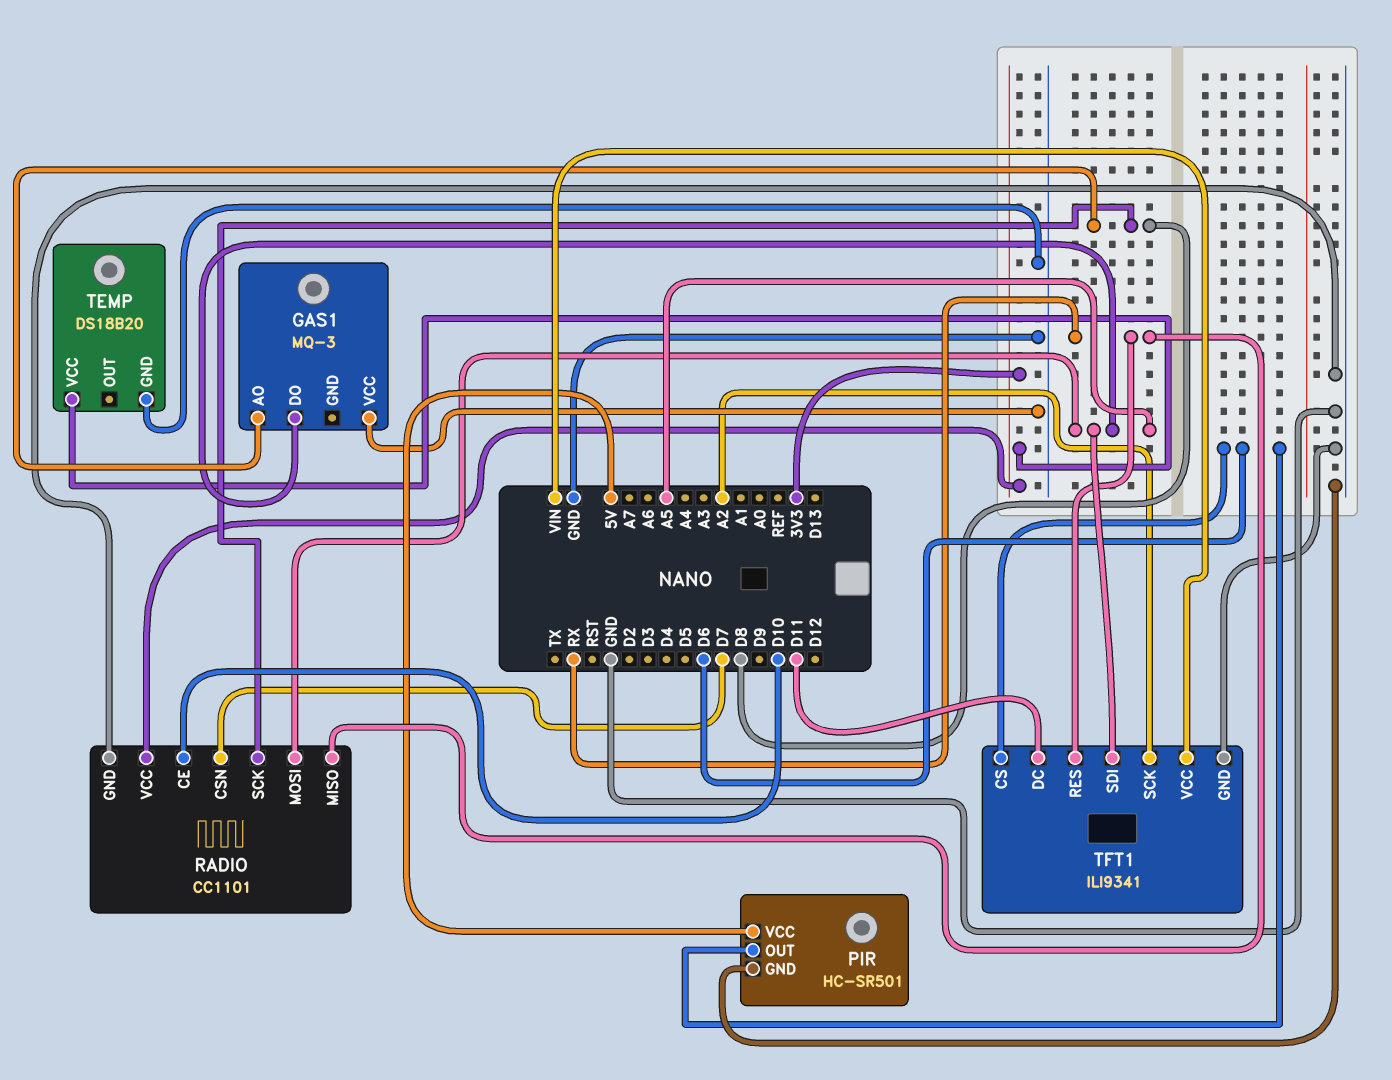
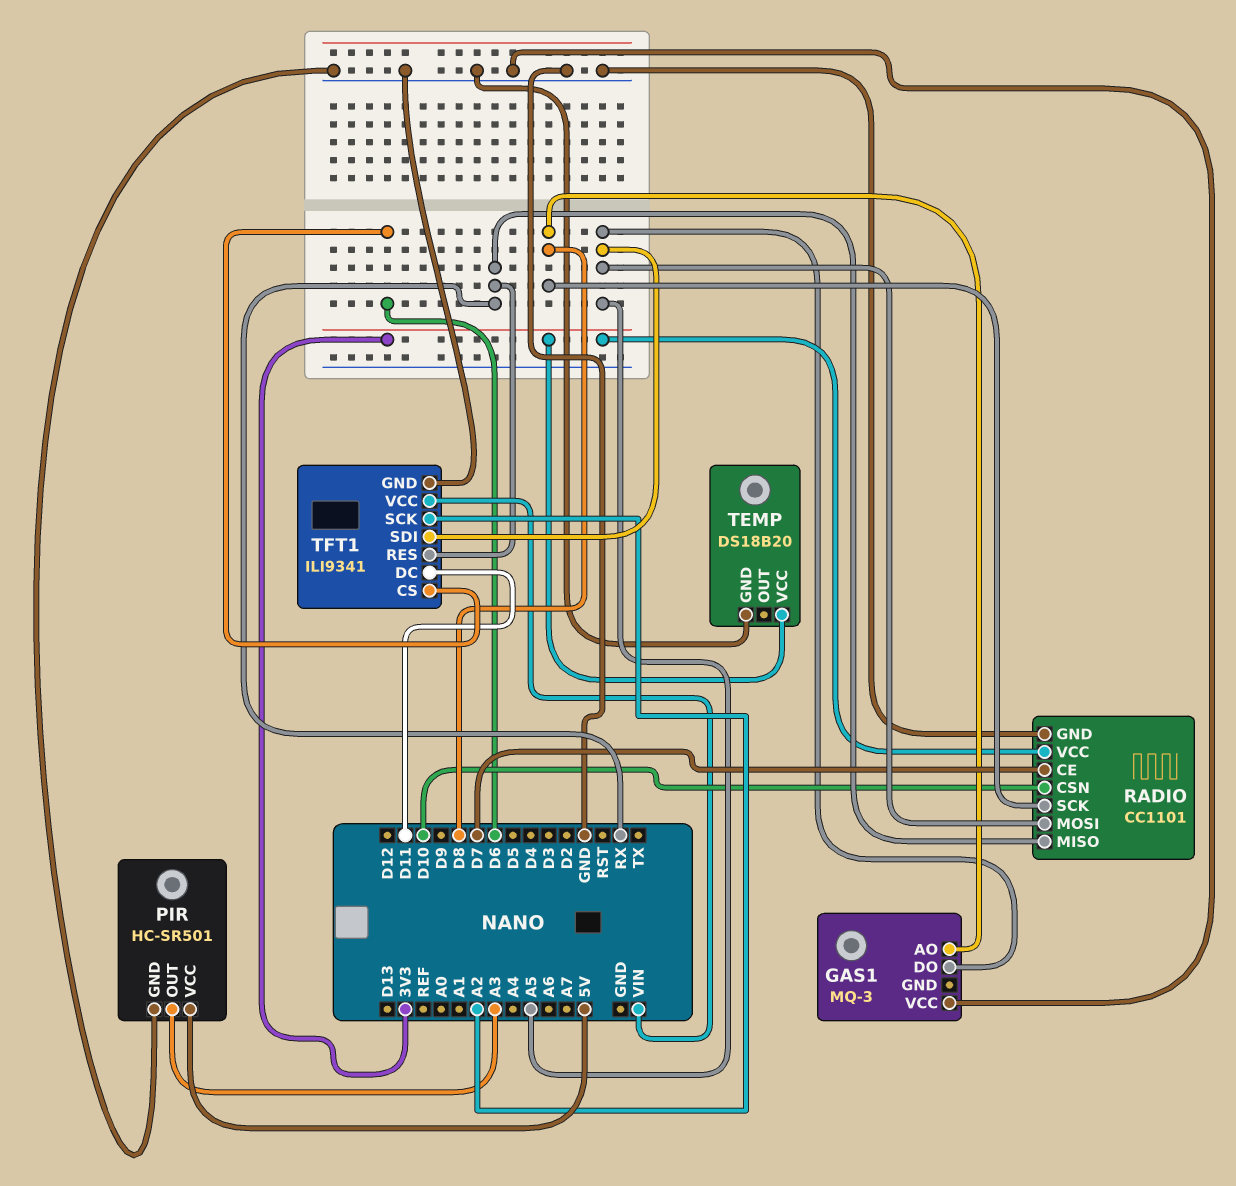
PIR pin OUT: D6 -> A3
RADIO pin CE: D10 -> D7
RADIO pin CSN: D7 -> D10

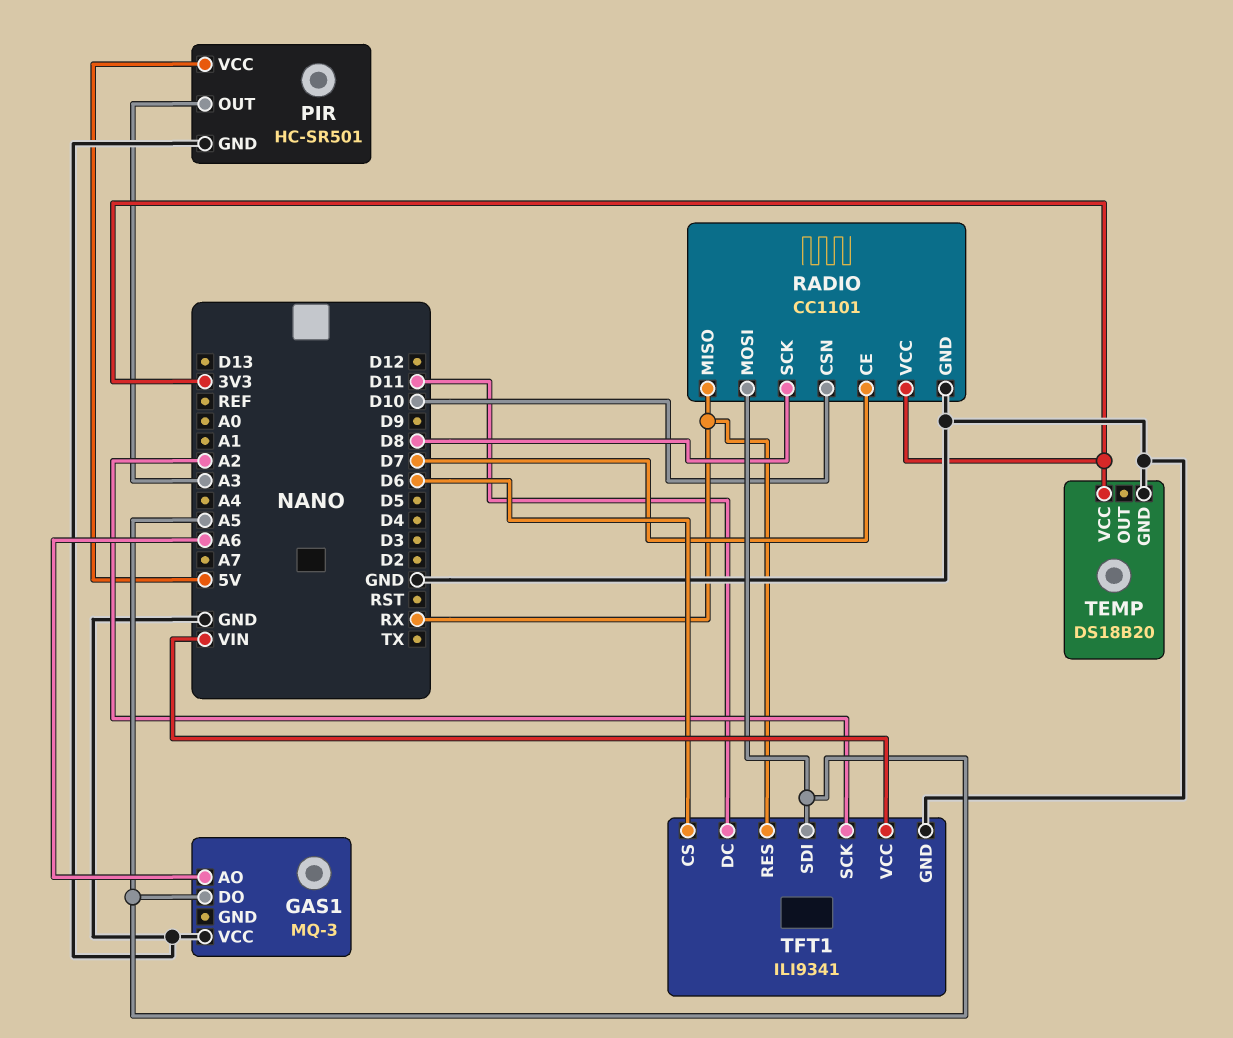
GAS1 pin AO: D8 -> A6

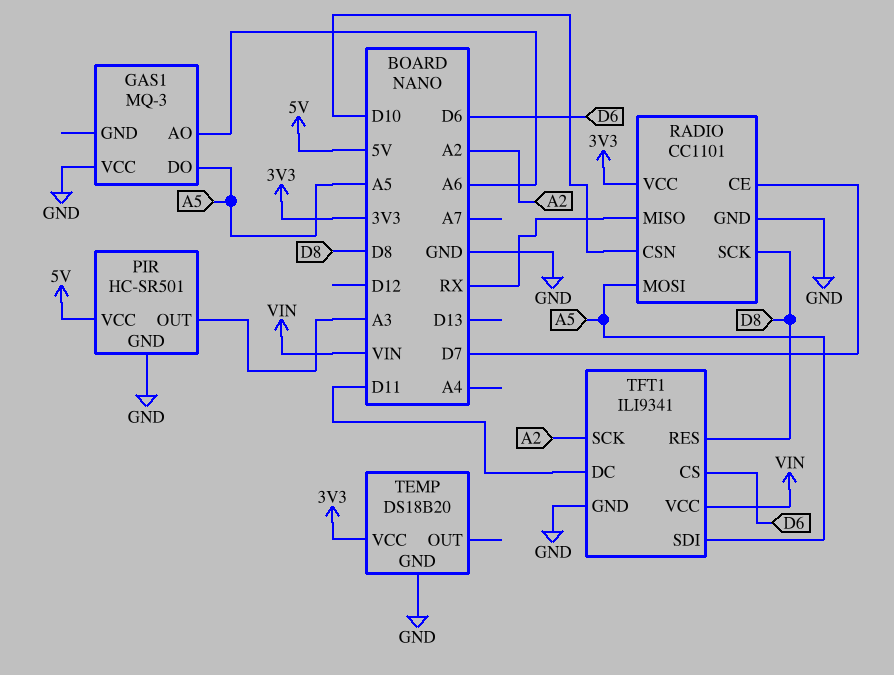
TFT1 pin RES: RX -> D8

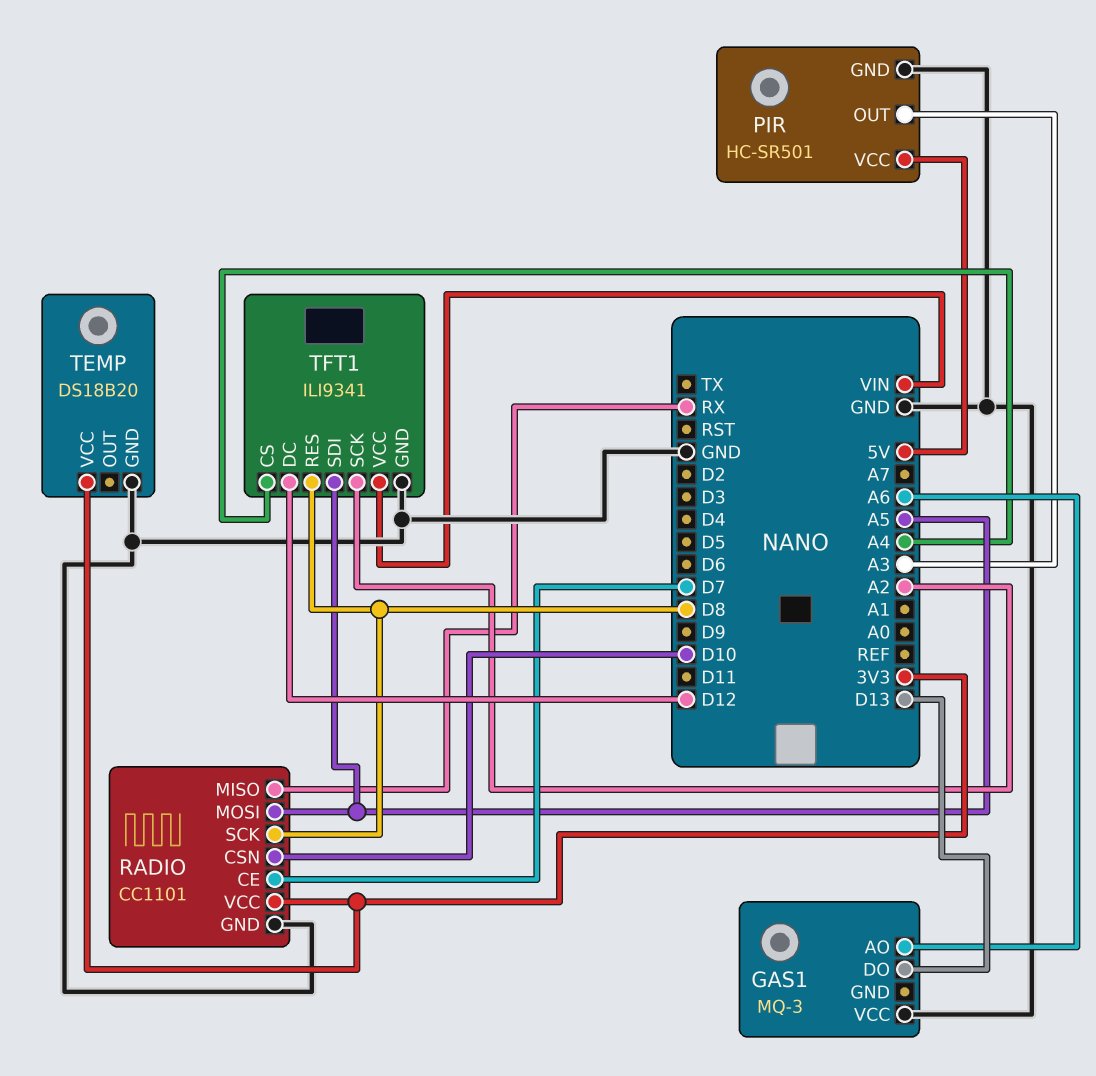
GAS1 pin DO: A5 -> D13
TFT1 pin CS: D6 -> A4
TFT1 pin DC: D11 -> D12

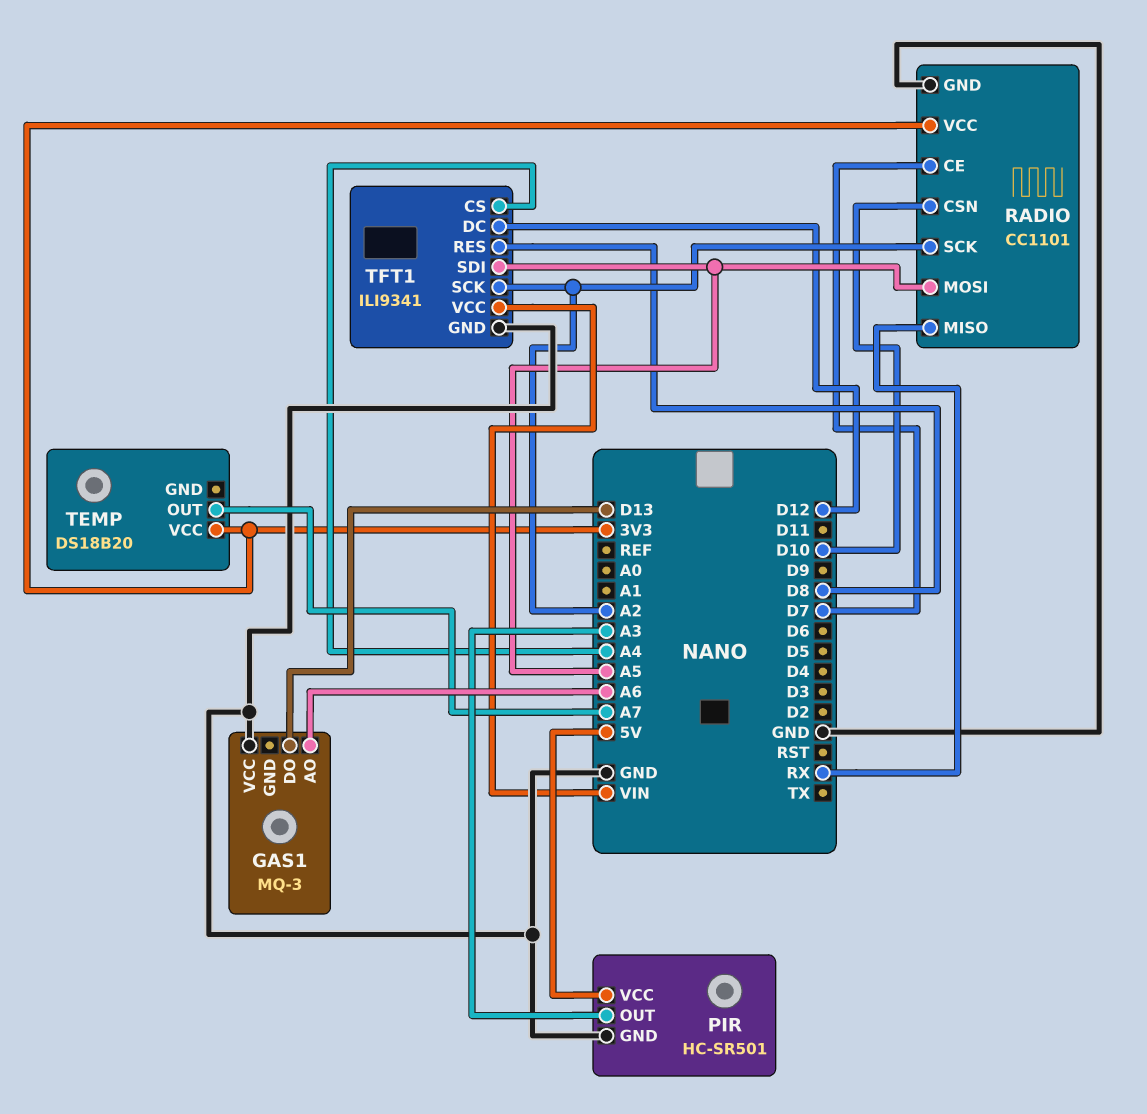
RADIO pin SCK: D8 -> A2
TEMP pin GND: GND -> none
TEMP pin OUT: none -> A7

